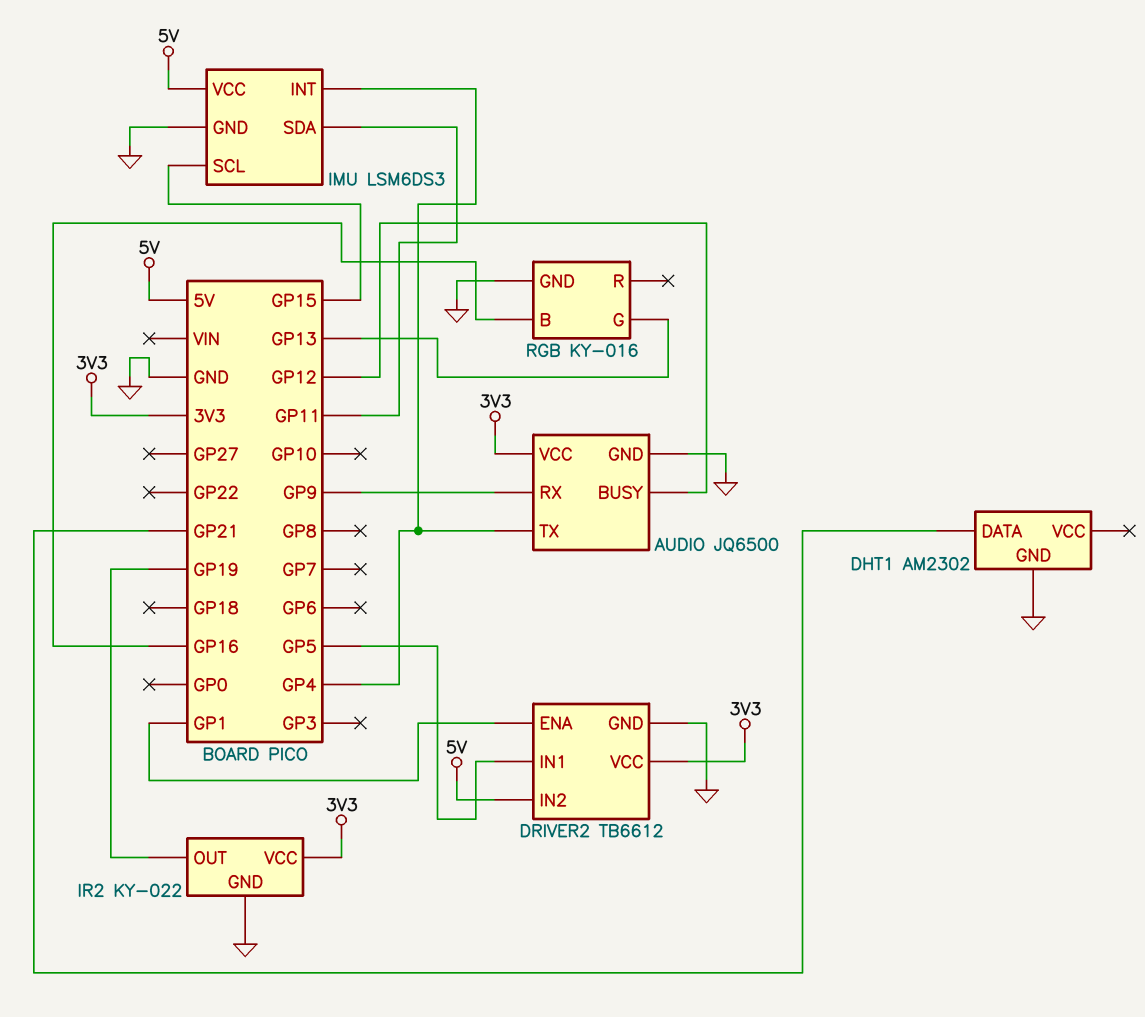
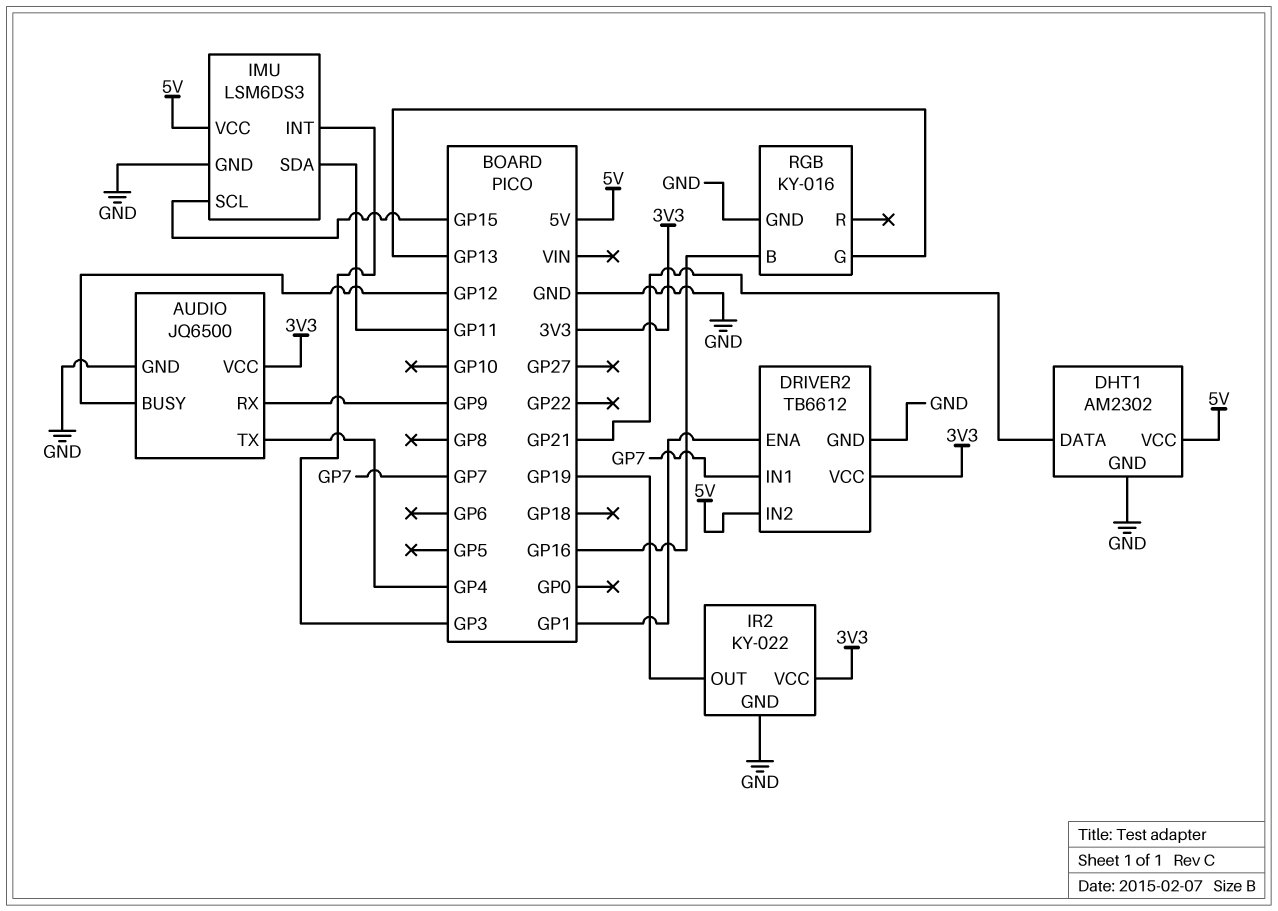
DHT1 pin VCC: none -> 5V
DRIVER2 pin IN1: GP5 -> GP7
IMU pin INT: GP4 -> GP3

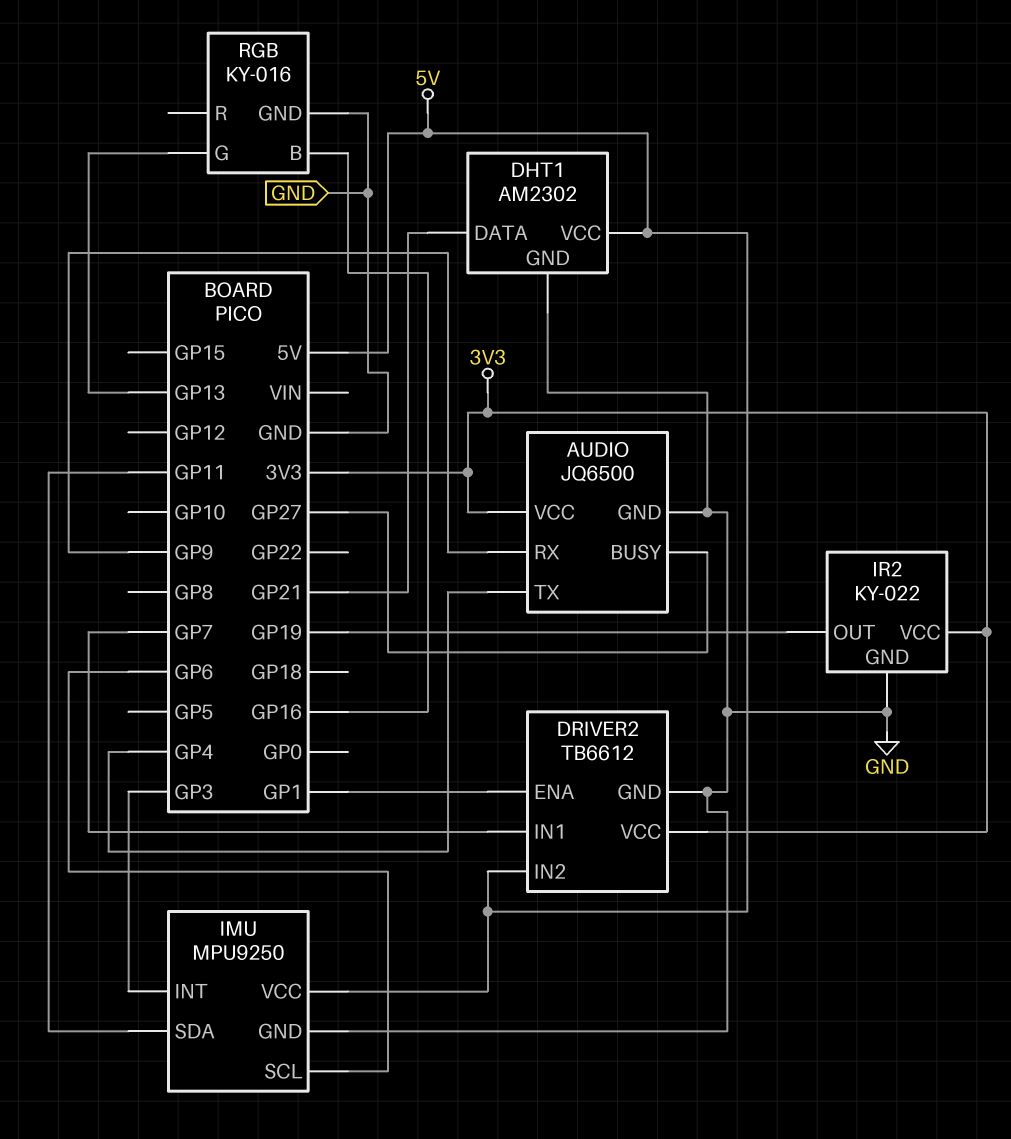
AUDIO pin BUSY: GP12 -> GP27
IMU: LSM6DS3 -> MPU9250
IMU pin SCL: GP15 -> GP6

